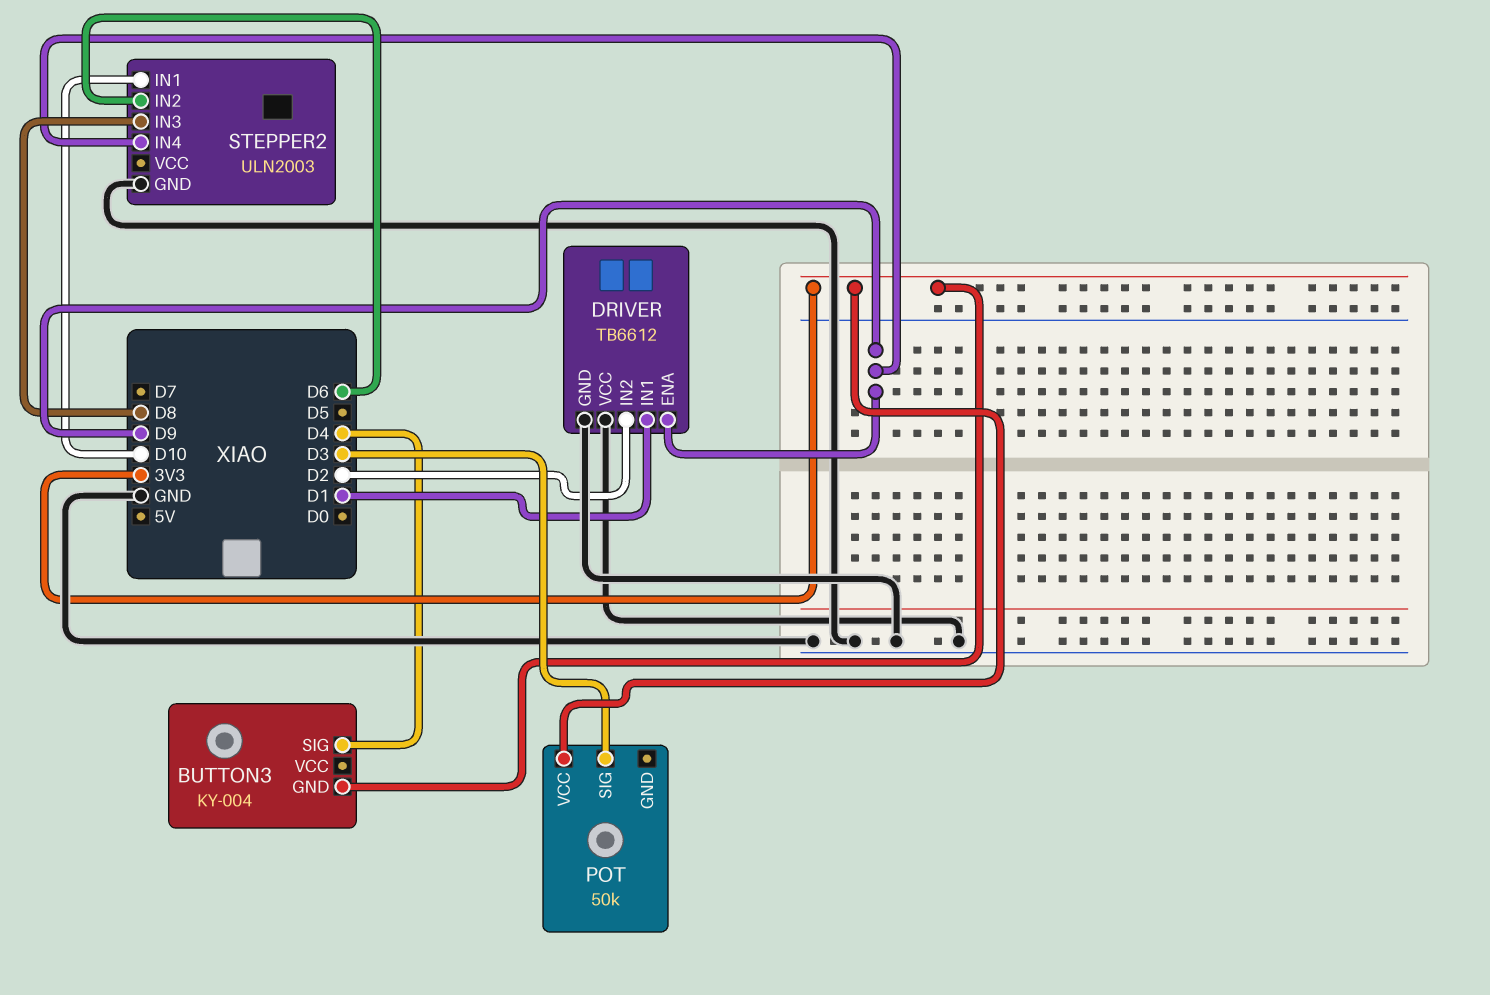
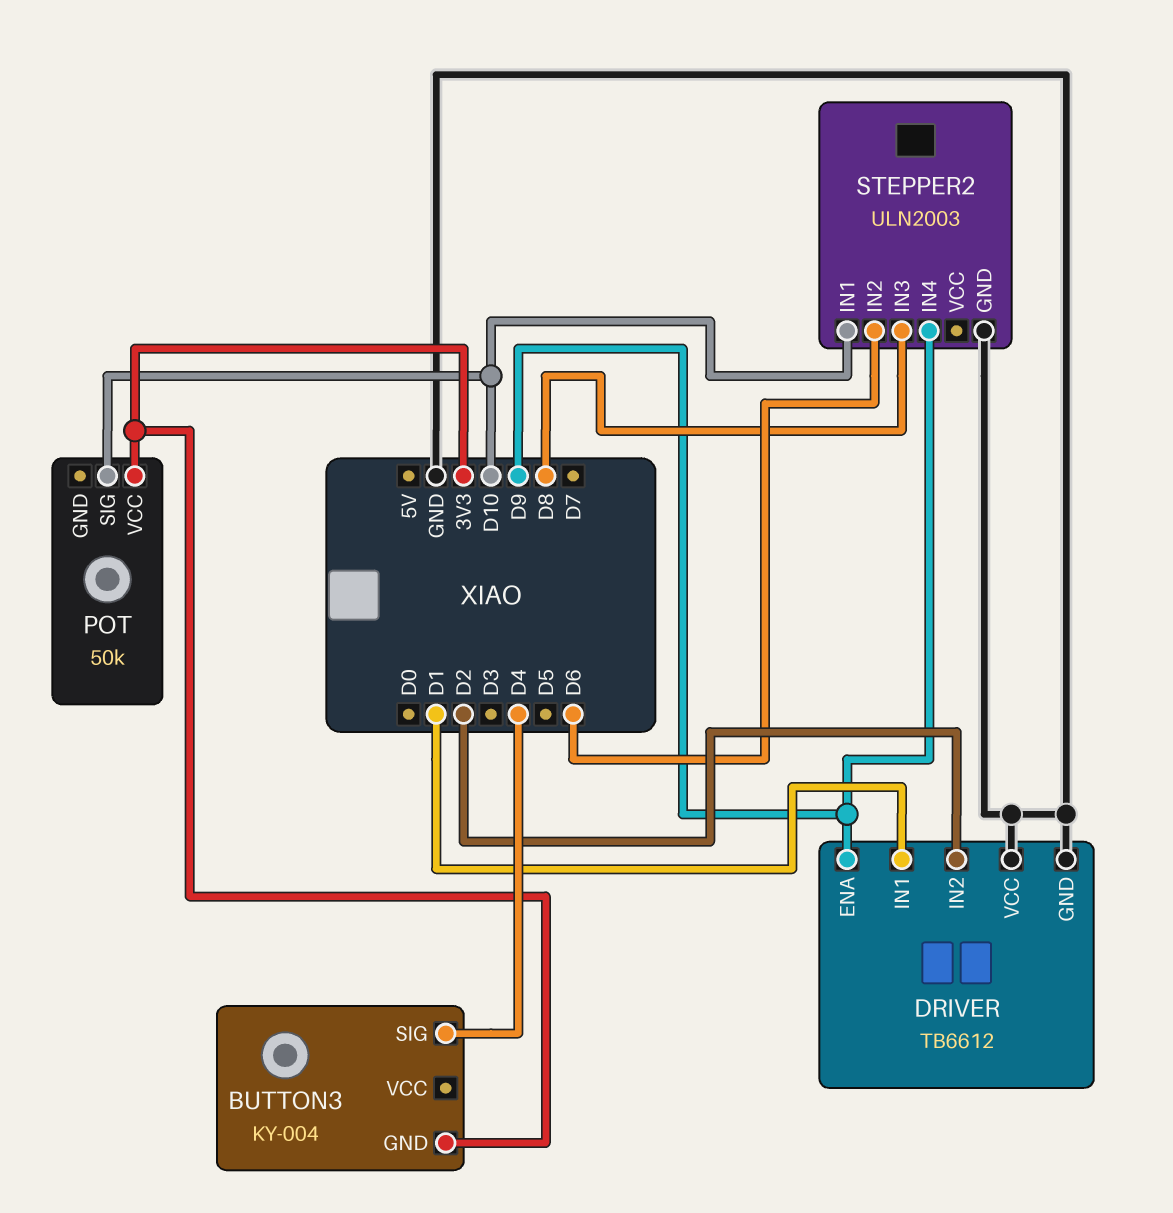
POT pin SIG: D3 -> D10

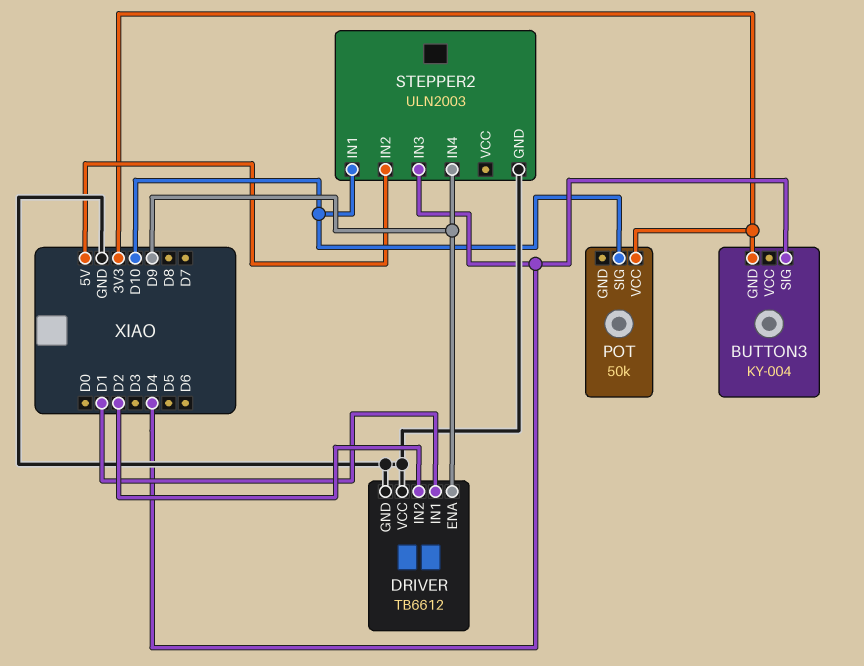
STEPPER2 pin IN2: D6 -> 5V
STEPPER2 pin IN3: D8 -> D4

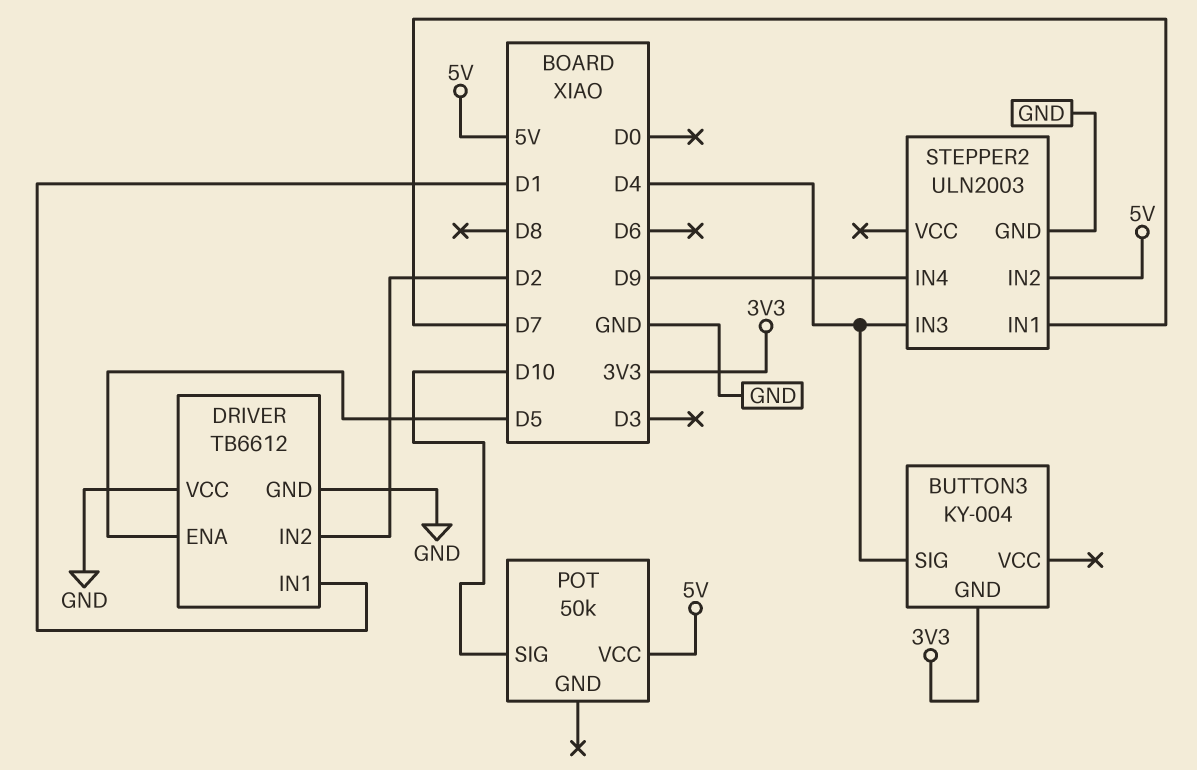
DRIVER pin ENA: D9 -> D5
POT pin VCC: 3V3 -> 5V
STEPPER2 pin IN1: D10 -> D7

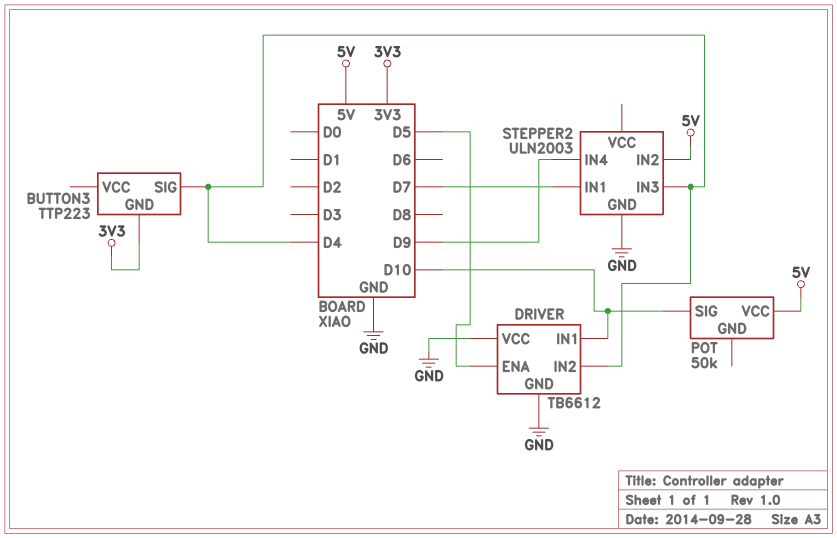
BUTTON3: KY-004 -> TTP223
DRIVER pin IN1: D1 -> D10
DRIVER pin IN2: D2 -> D4

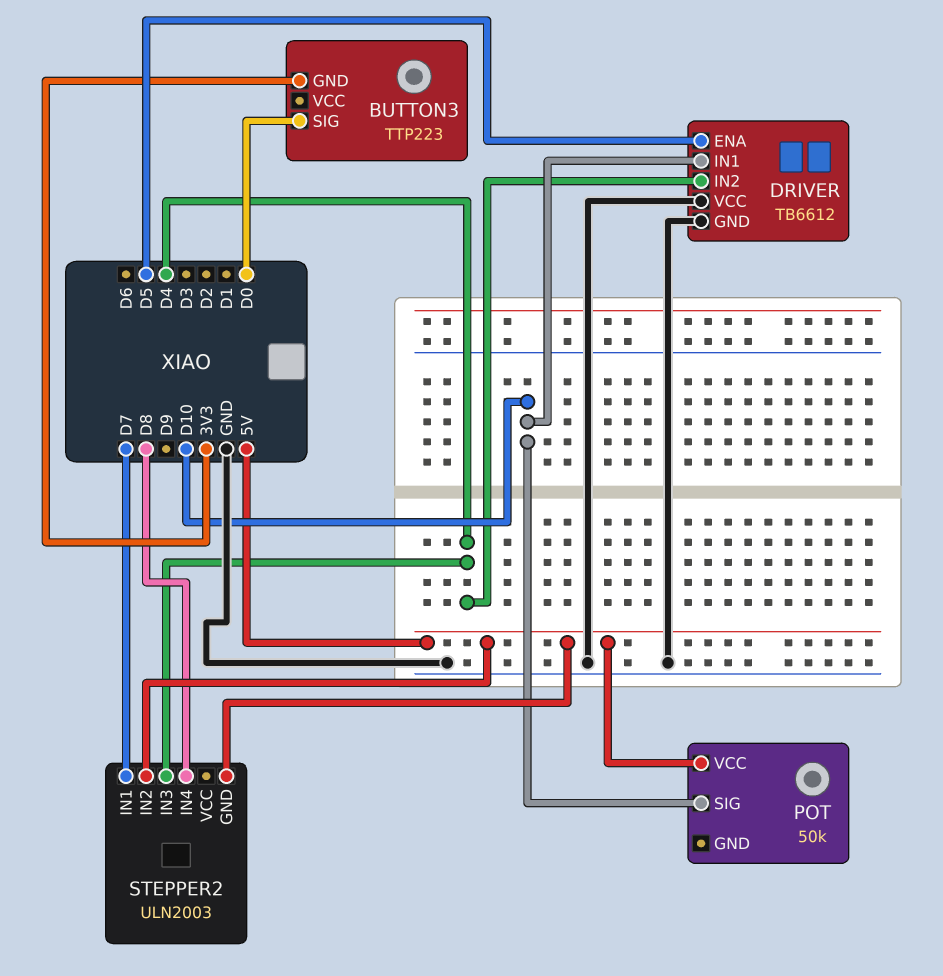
BUTTON3 pin SIG: D4 -> D0
STEPPER2 pin GND: GND -> 5V
STEPPER2 pin IN4: D9 -> D8

